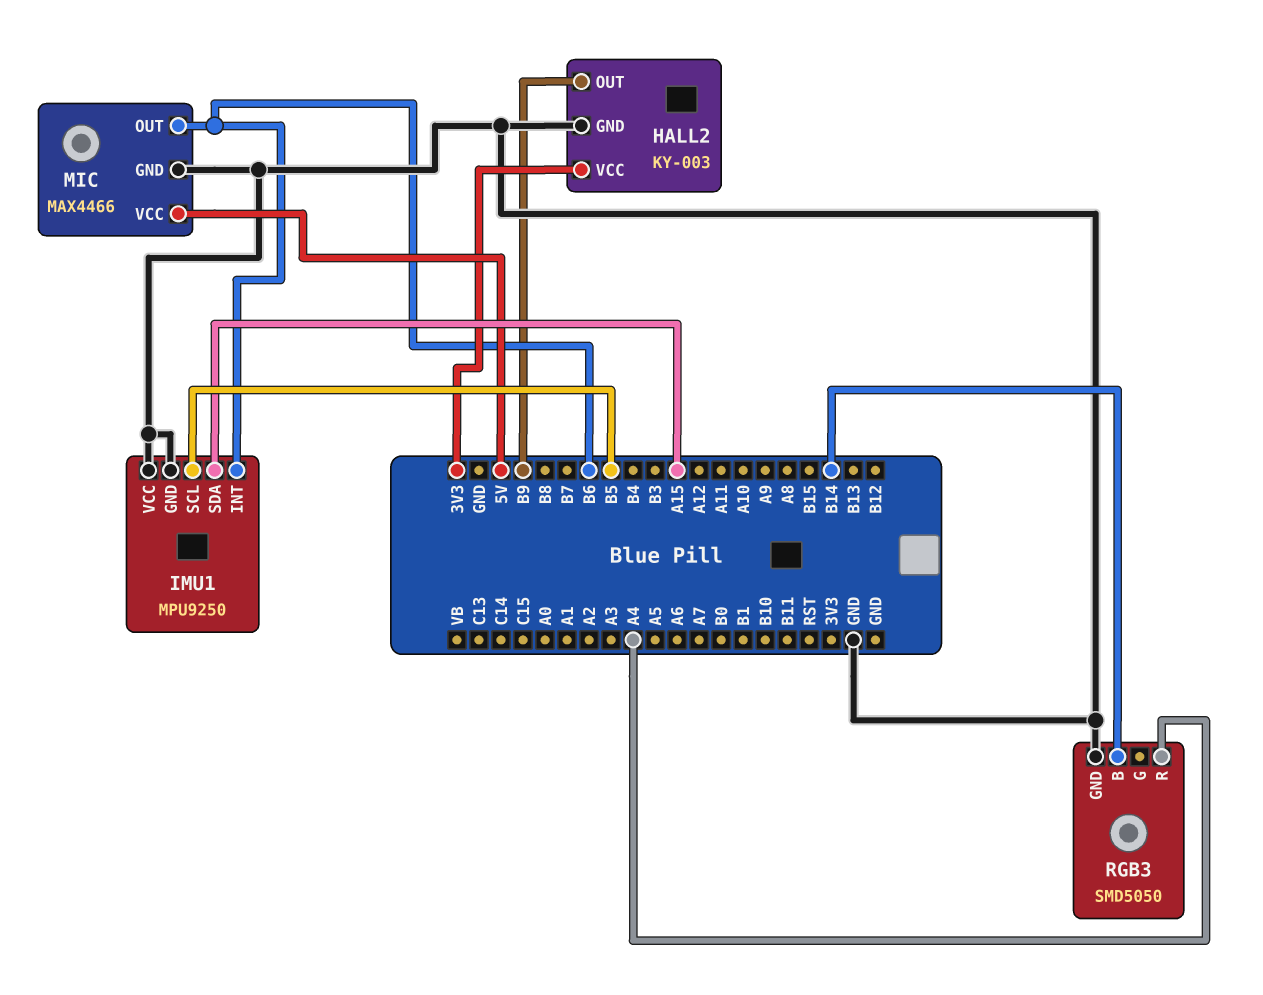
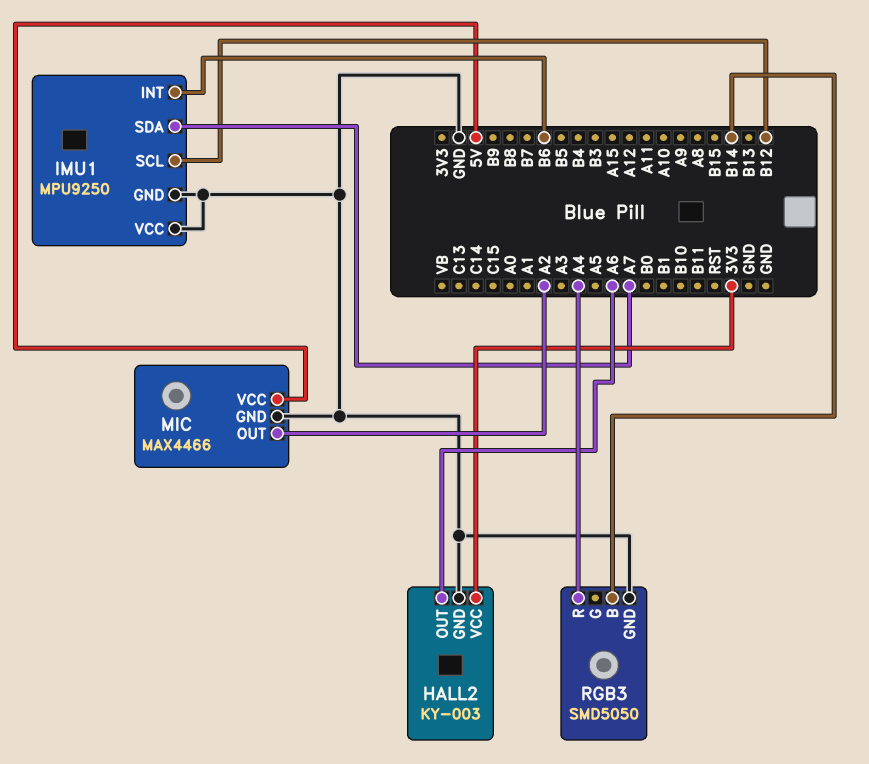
HALL2 pin OUT: B9 -> A6
IMU1 pin SCL: B5 -> B12
IMU1 pin SDA: A15 -> A7
MIC pin OUT: B6 -> A2

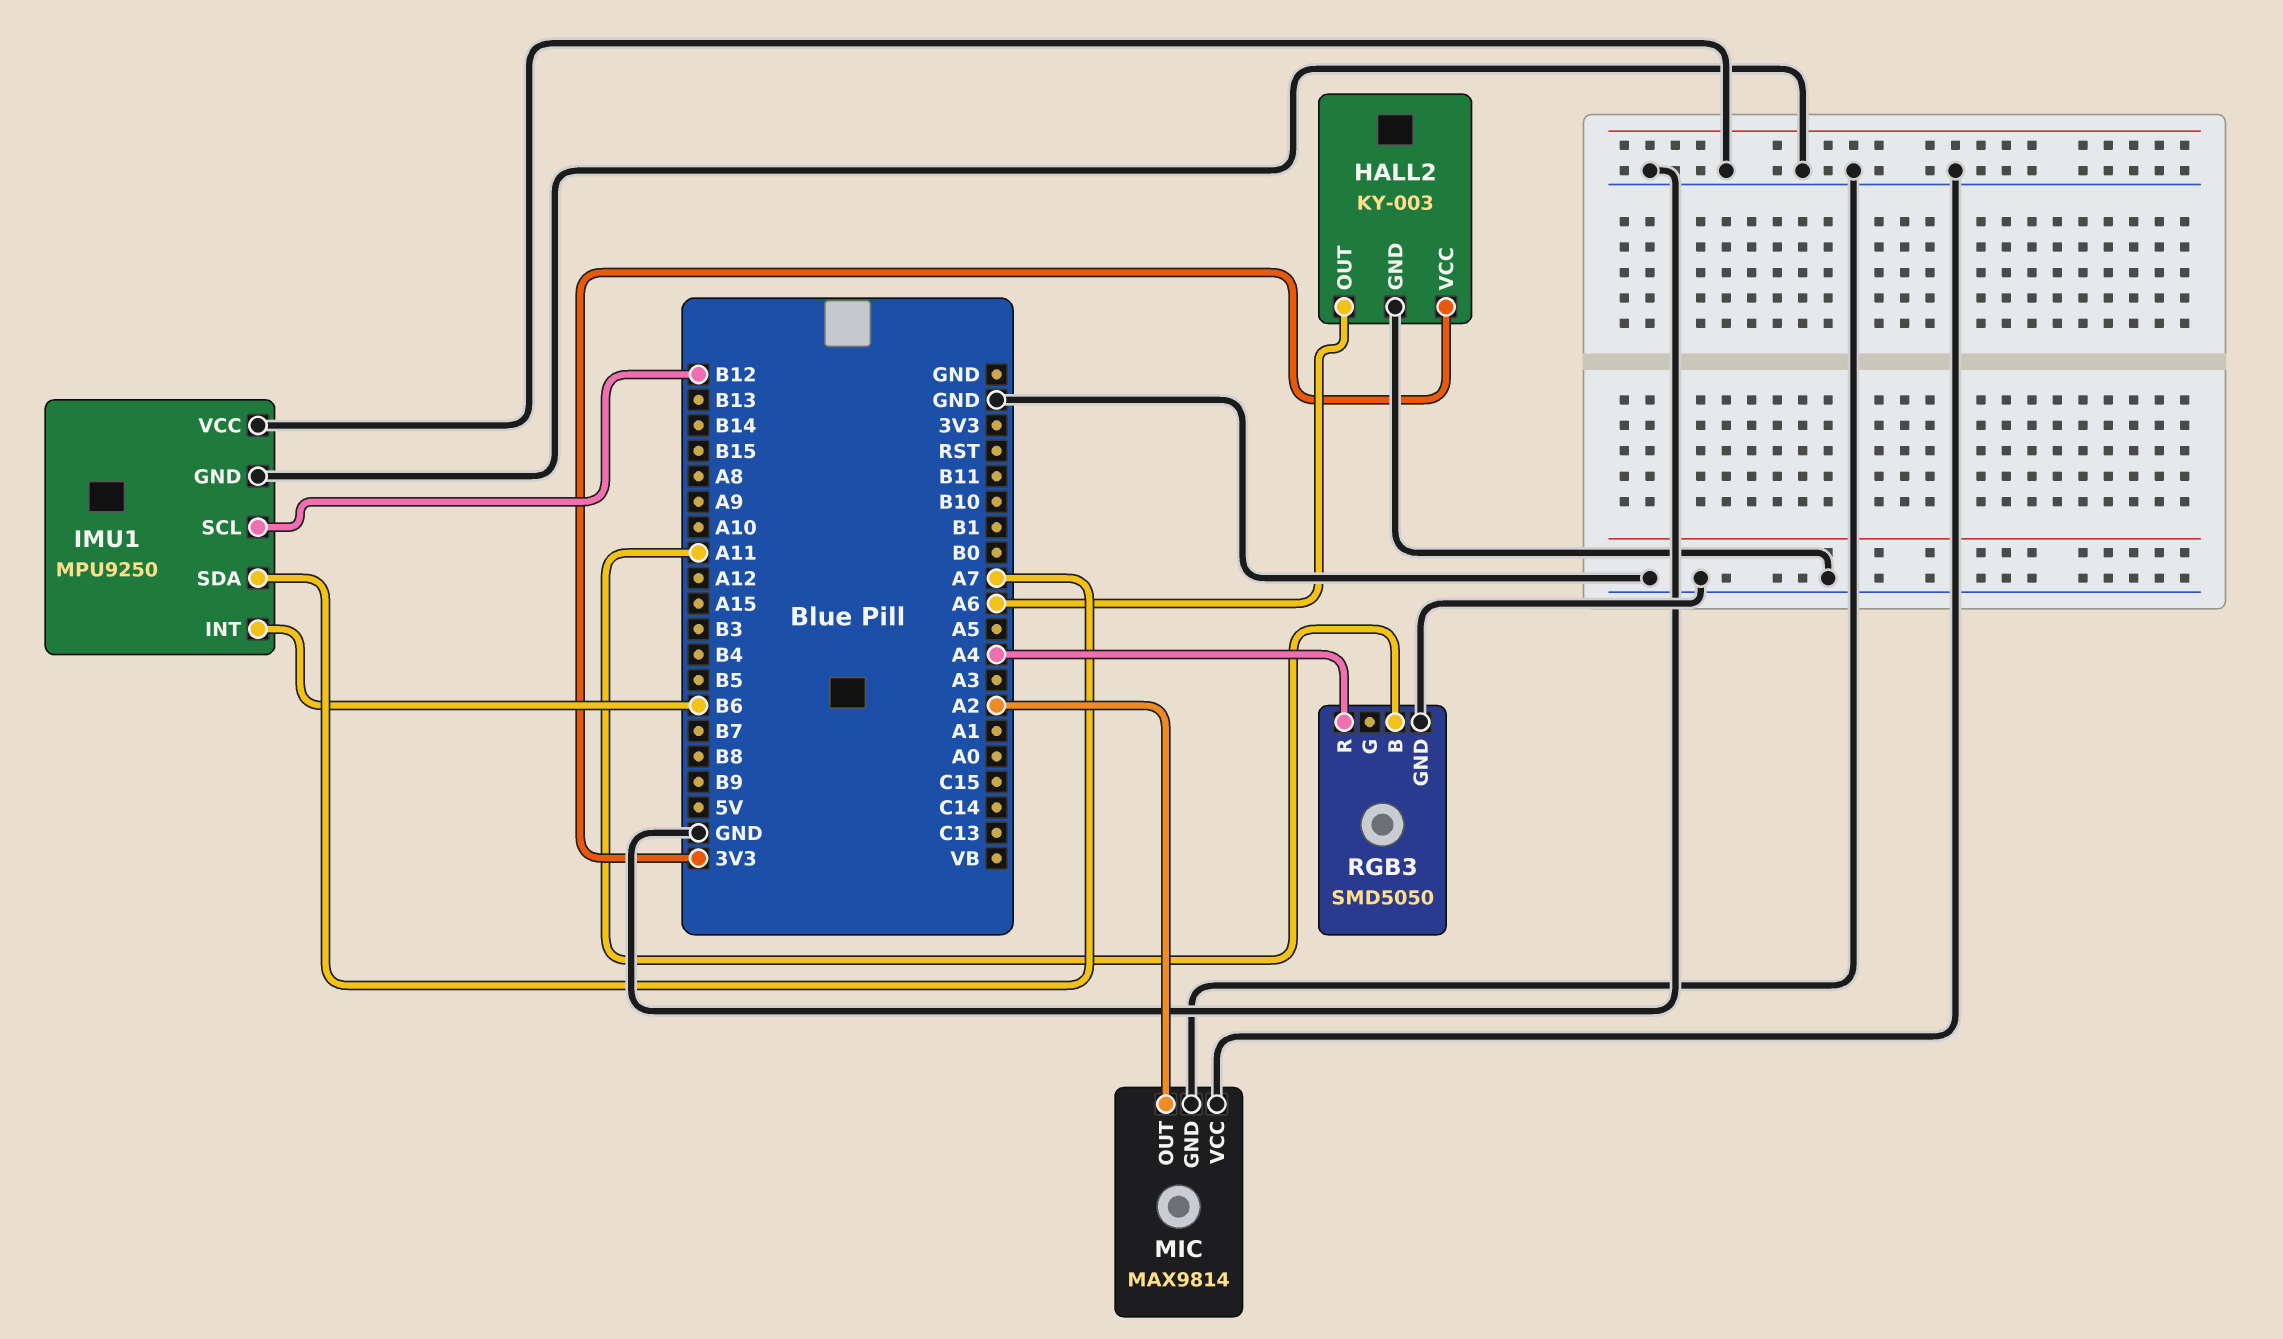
MIC: MAX4466 -> MAX9814
MIC pin VCC: 5V -> GND
RGB3 pin B: B14 -> A11

